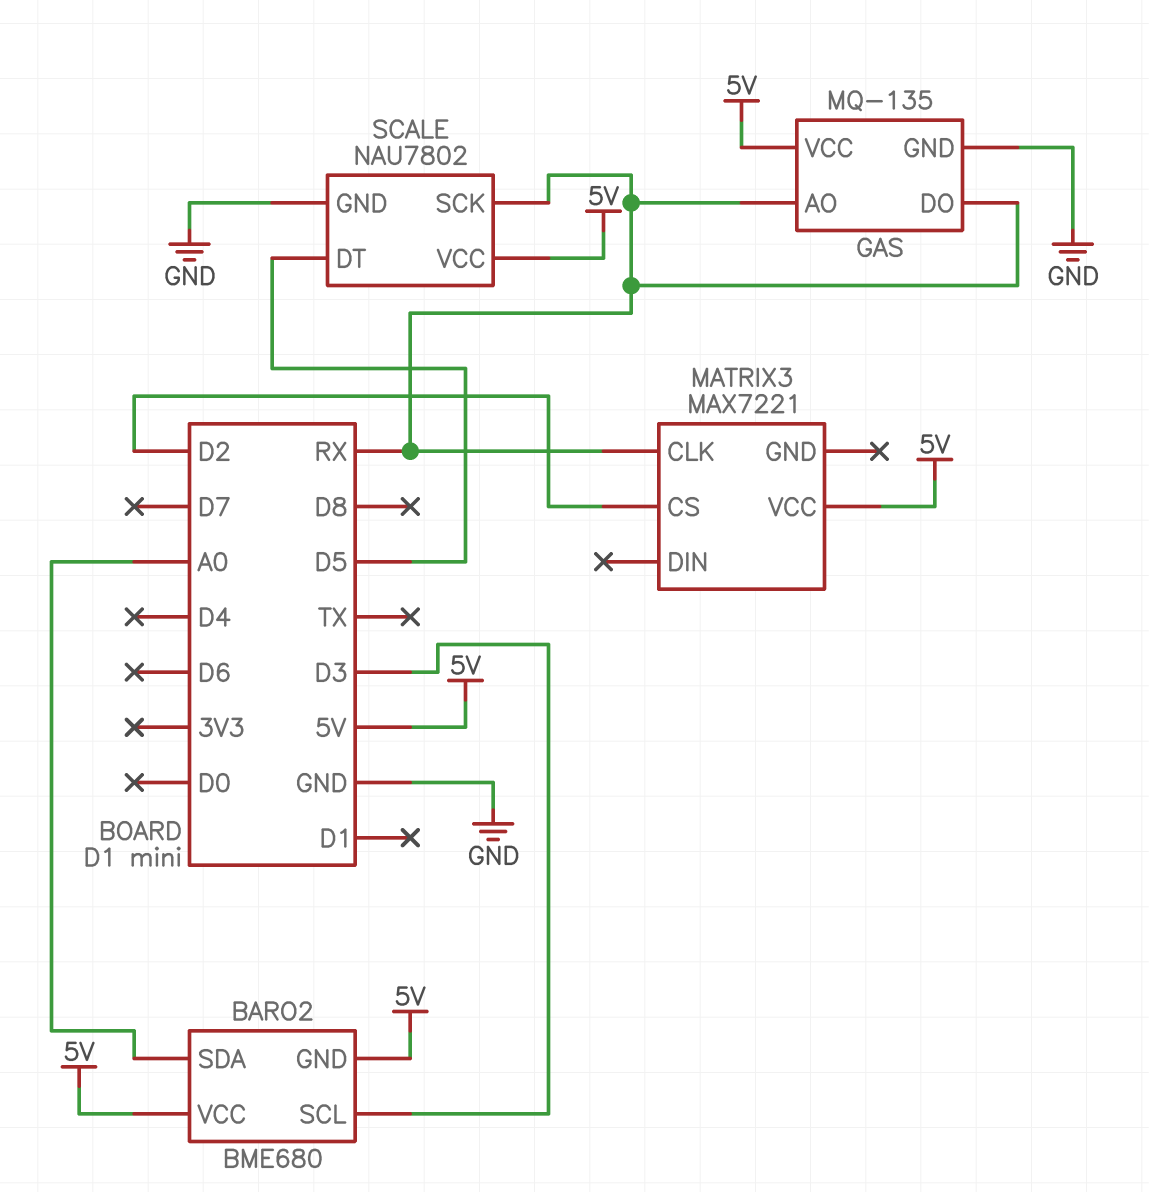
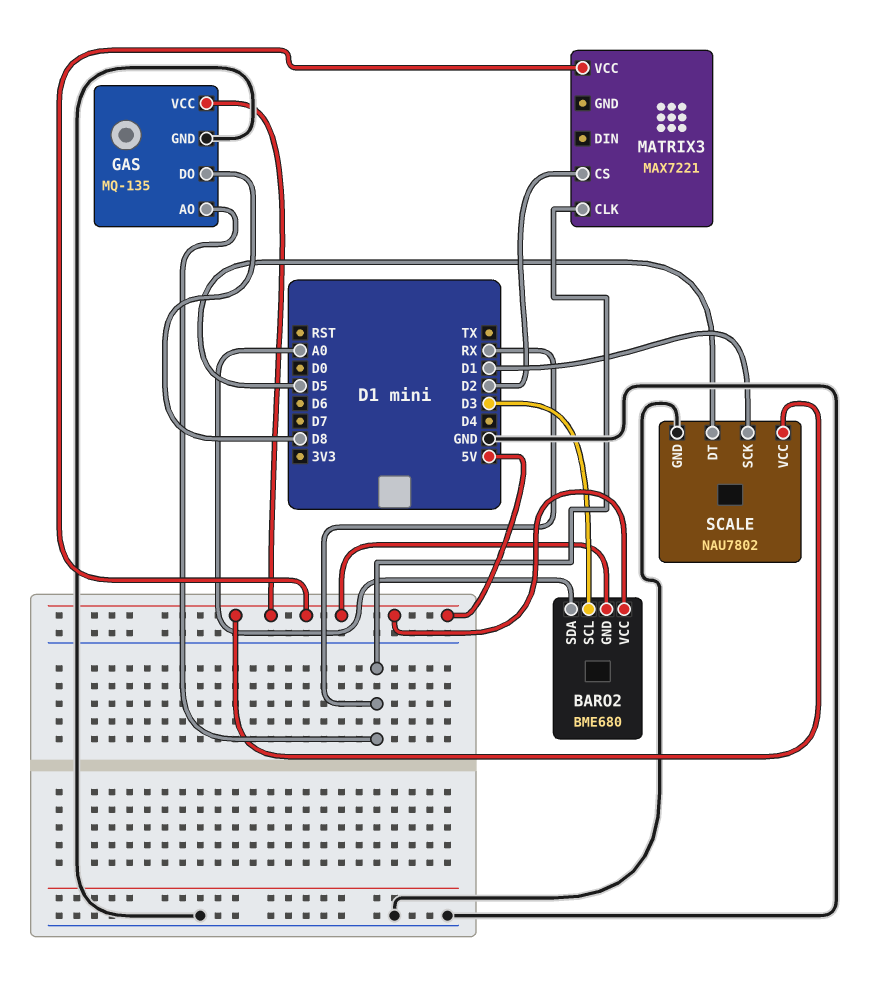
GAS pin DO: RX -> D8
SCALE pin SCK: RX -> D1

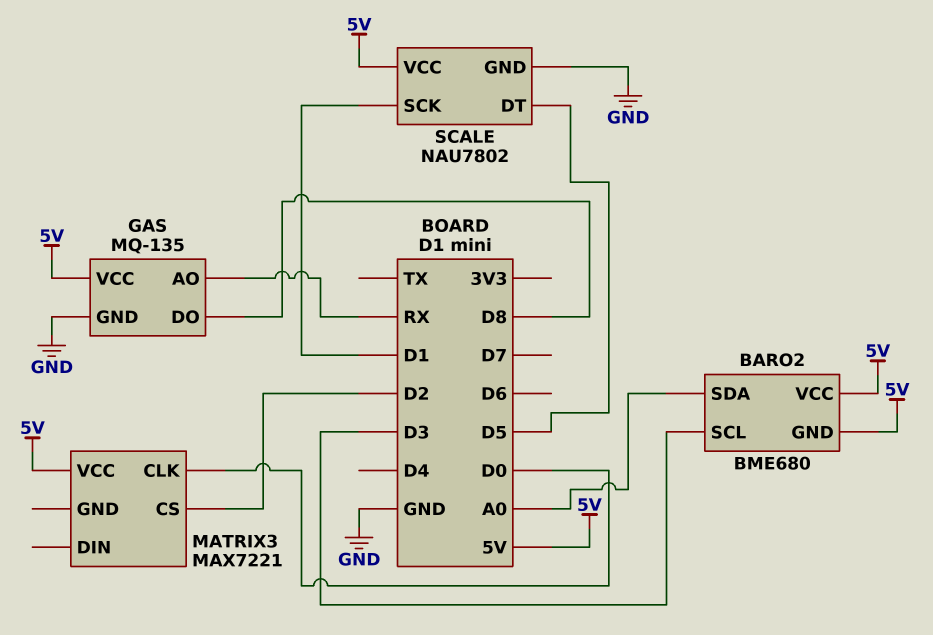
MATRIX3 pin CLK: RX -> D0

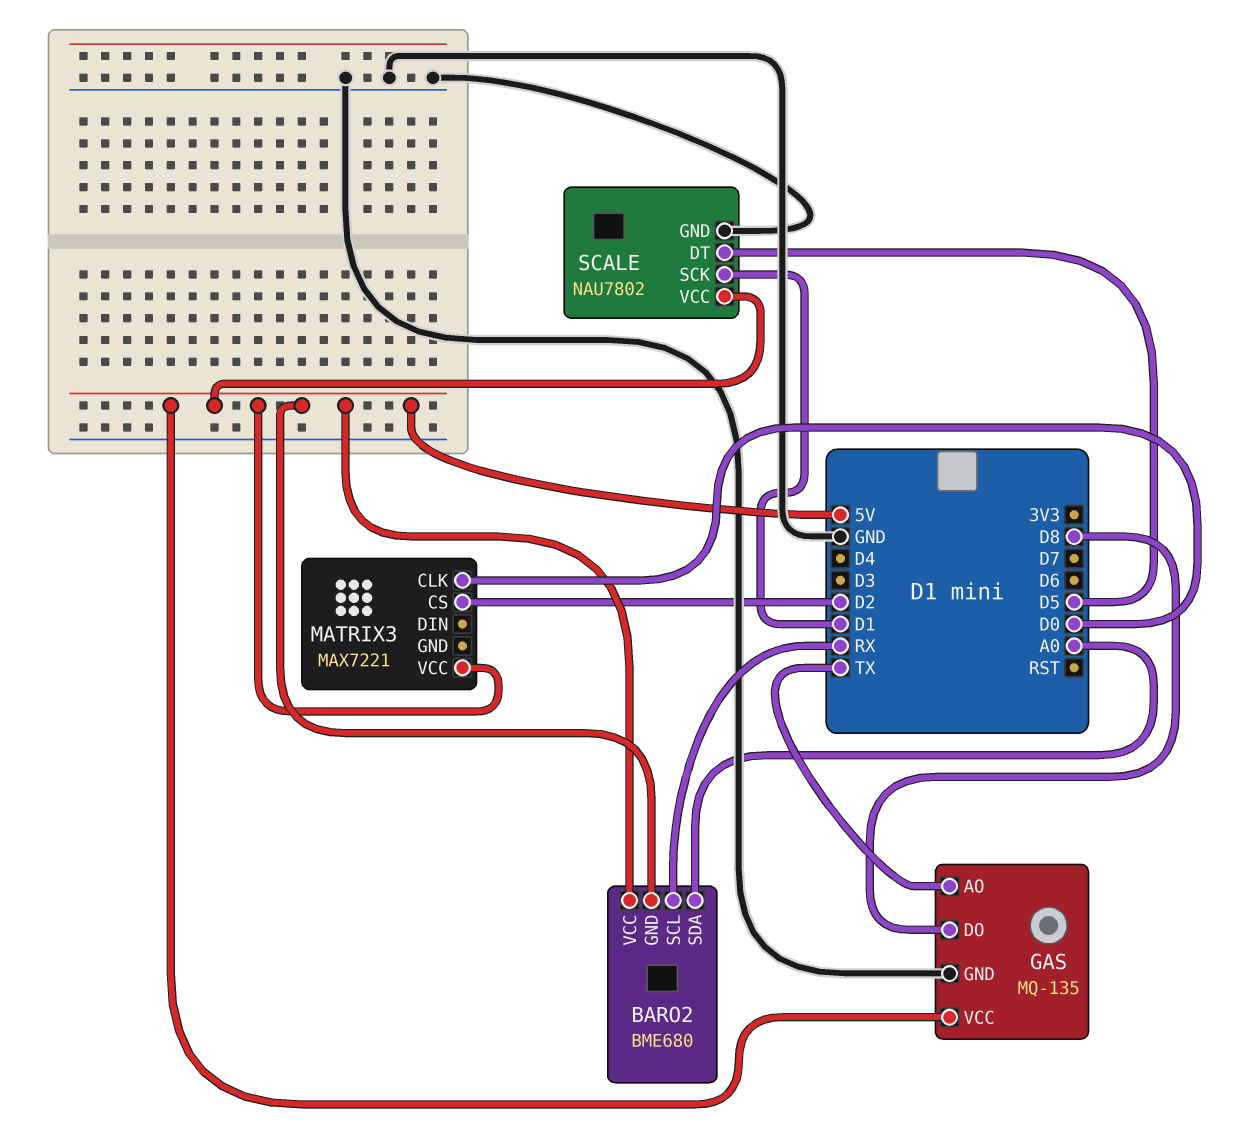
BARO2 pin SCL: D3 -> RX
GAS pin AO: RX -> TX

